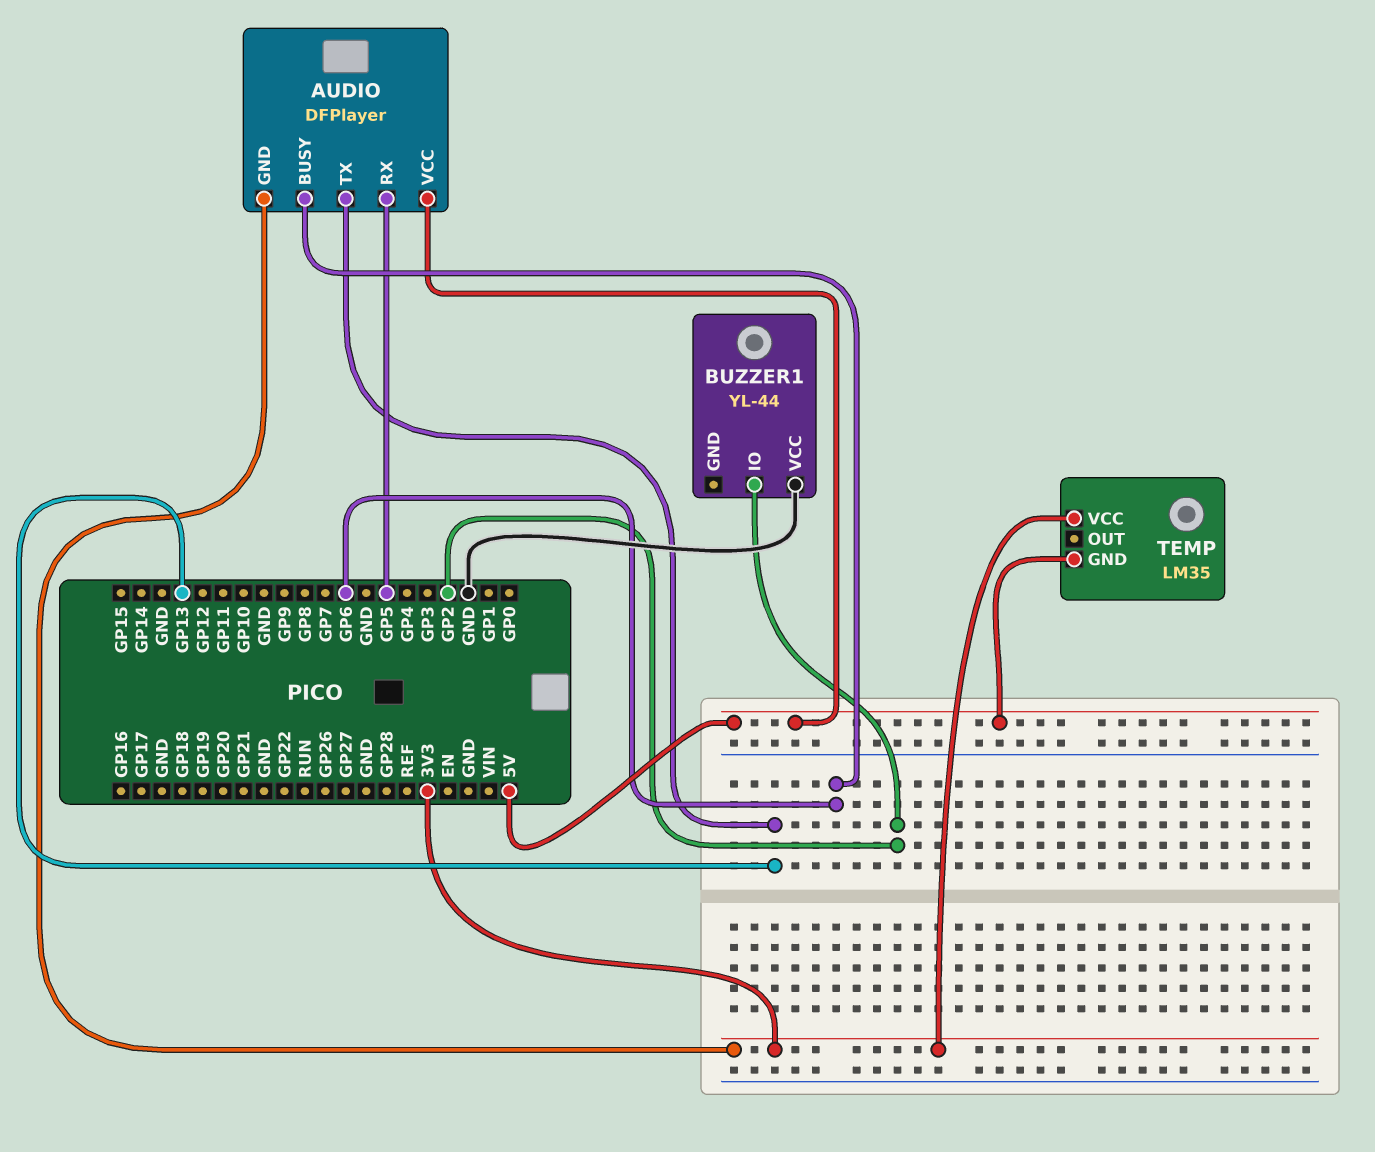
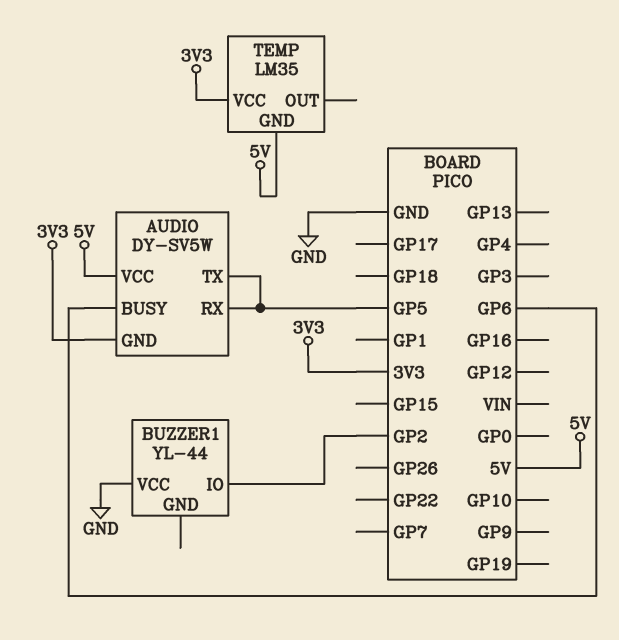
AUDIO: DFPlayer -> DY-SV5W
AUDIO pin TX: GP13 -> GP5

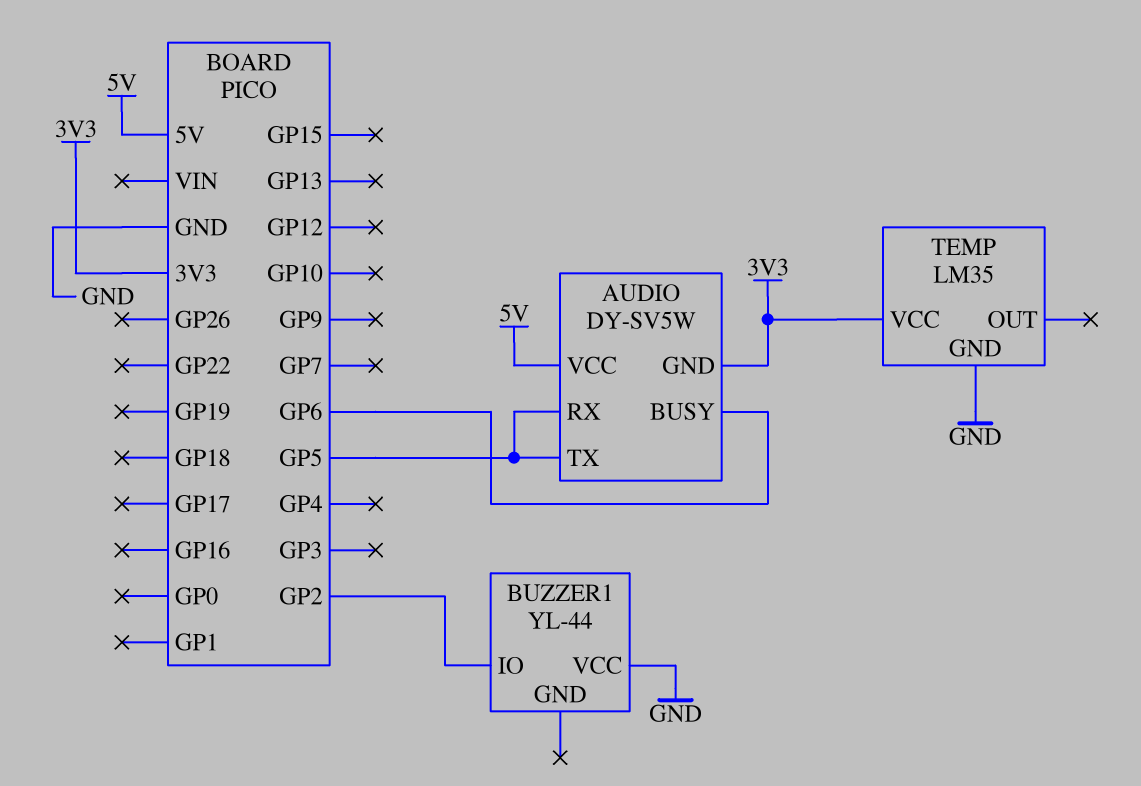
TEMP pin GND: 5V -> GND

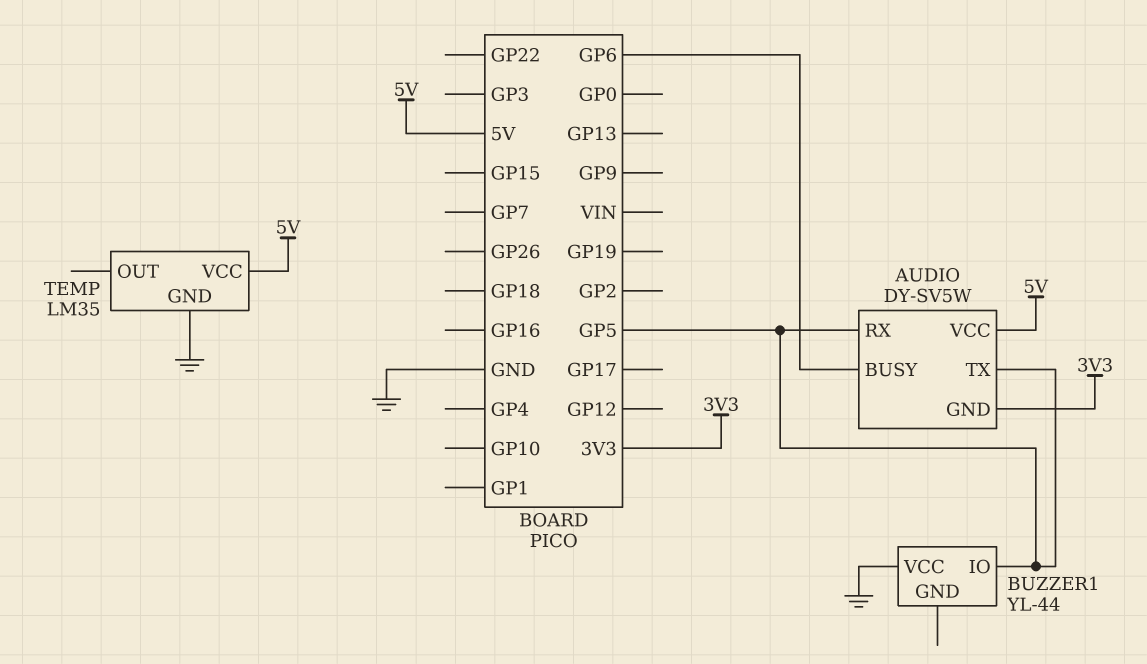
BUZZER1 pin IO: GP2 -> GP5
TEMP pin VCC: 3V3 -> 5V

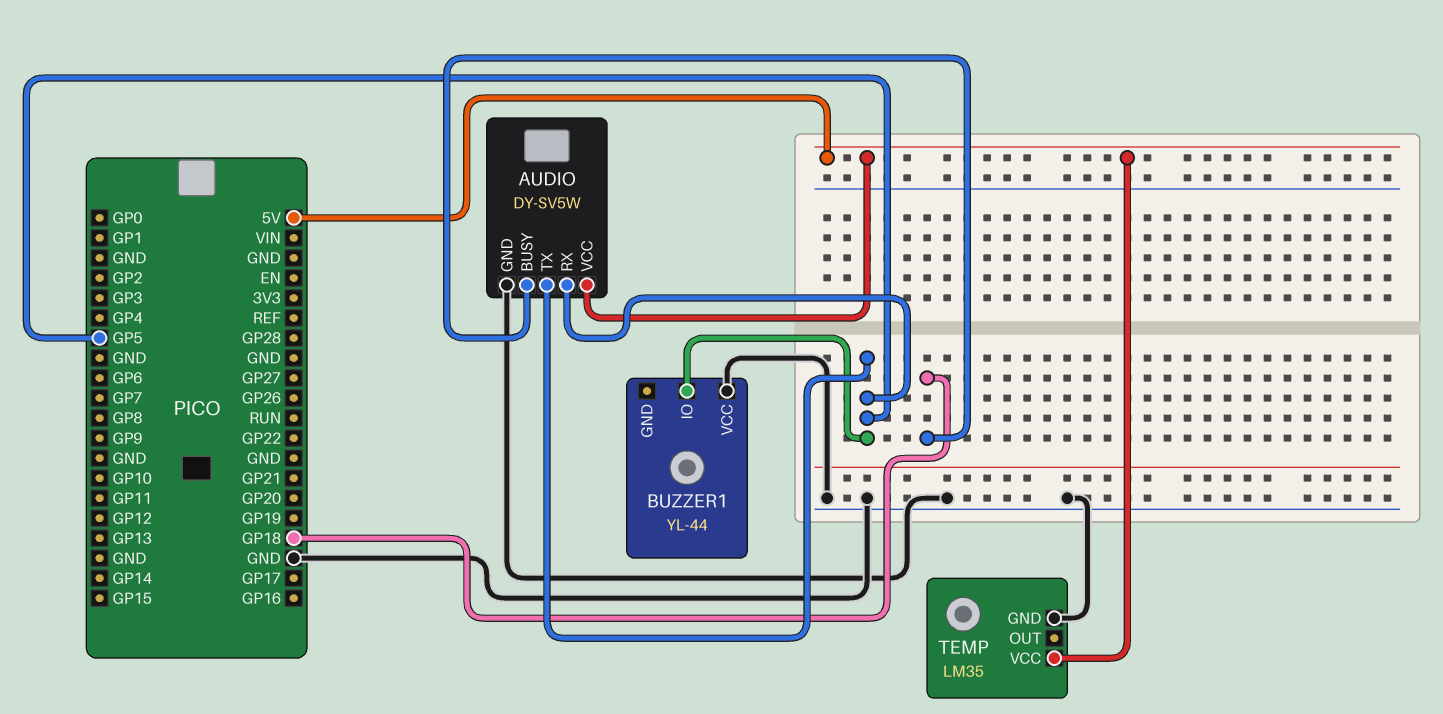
AUDIO pin BUSY: GP6 -> GP18
AUDIO pin GND: 3V3 -> GND

